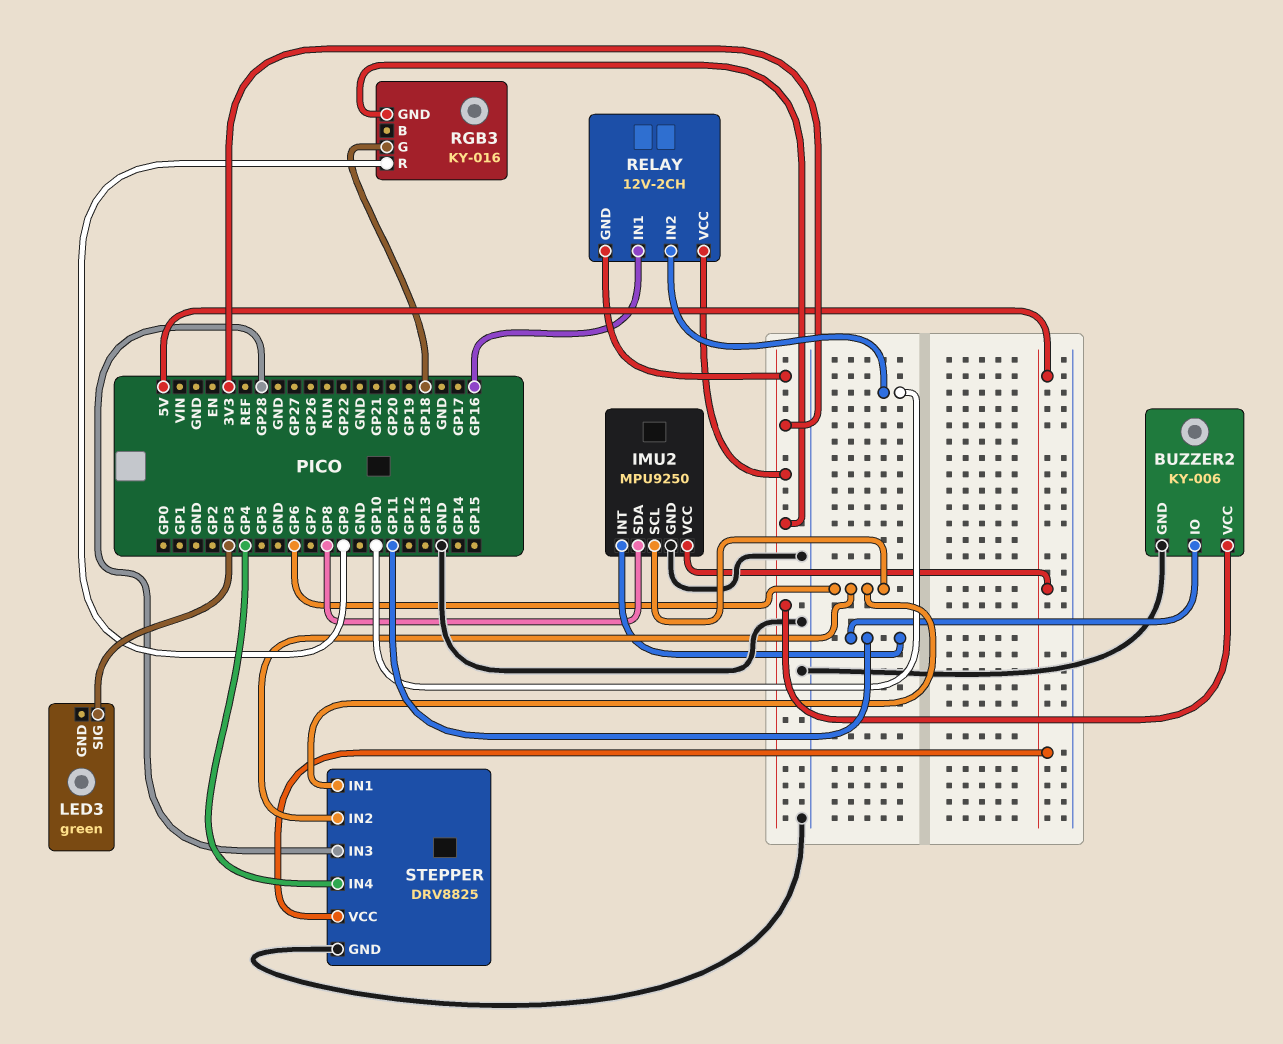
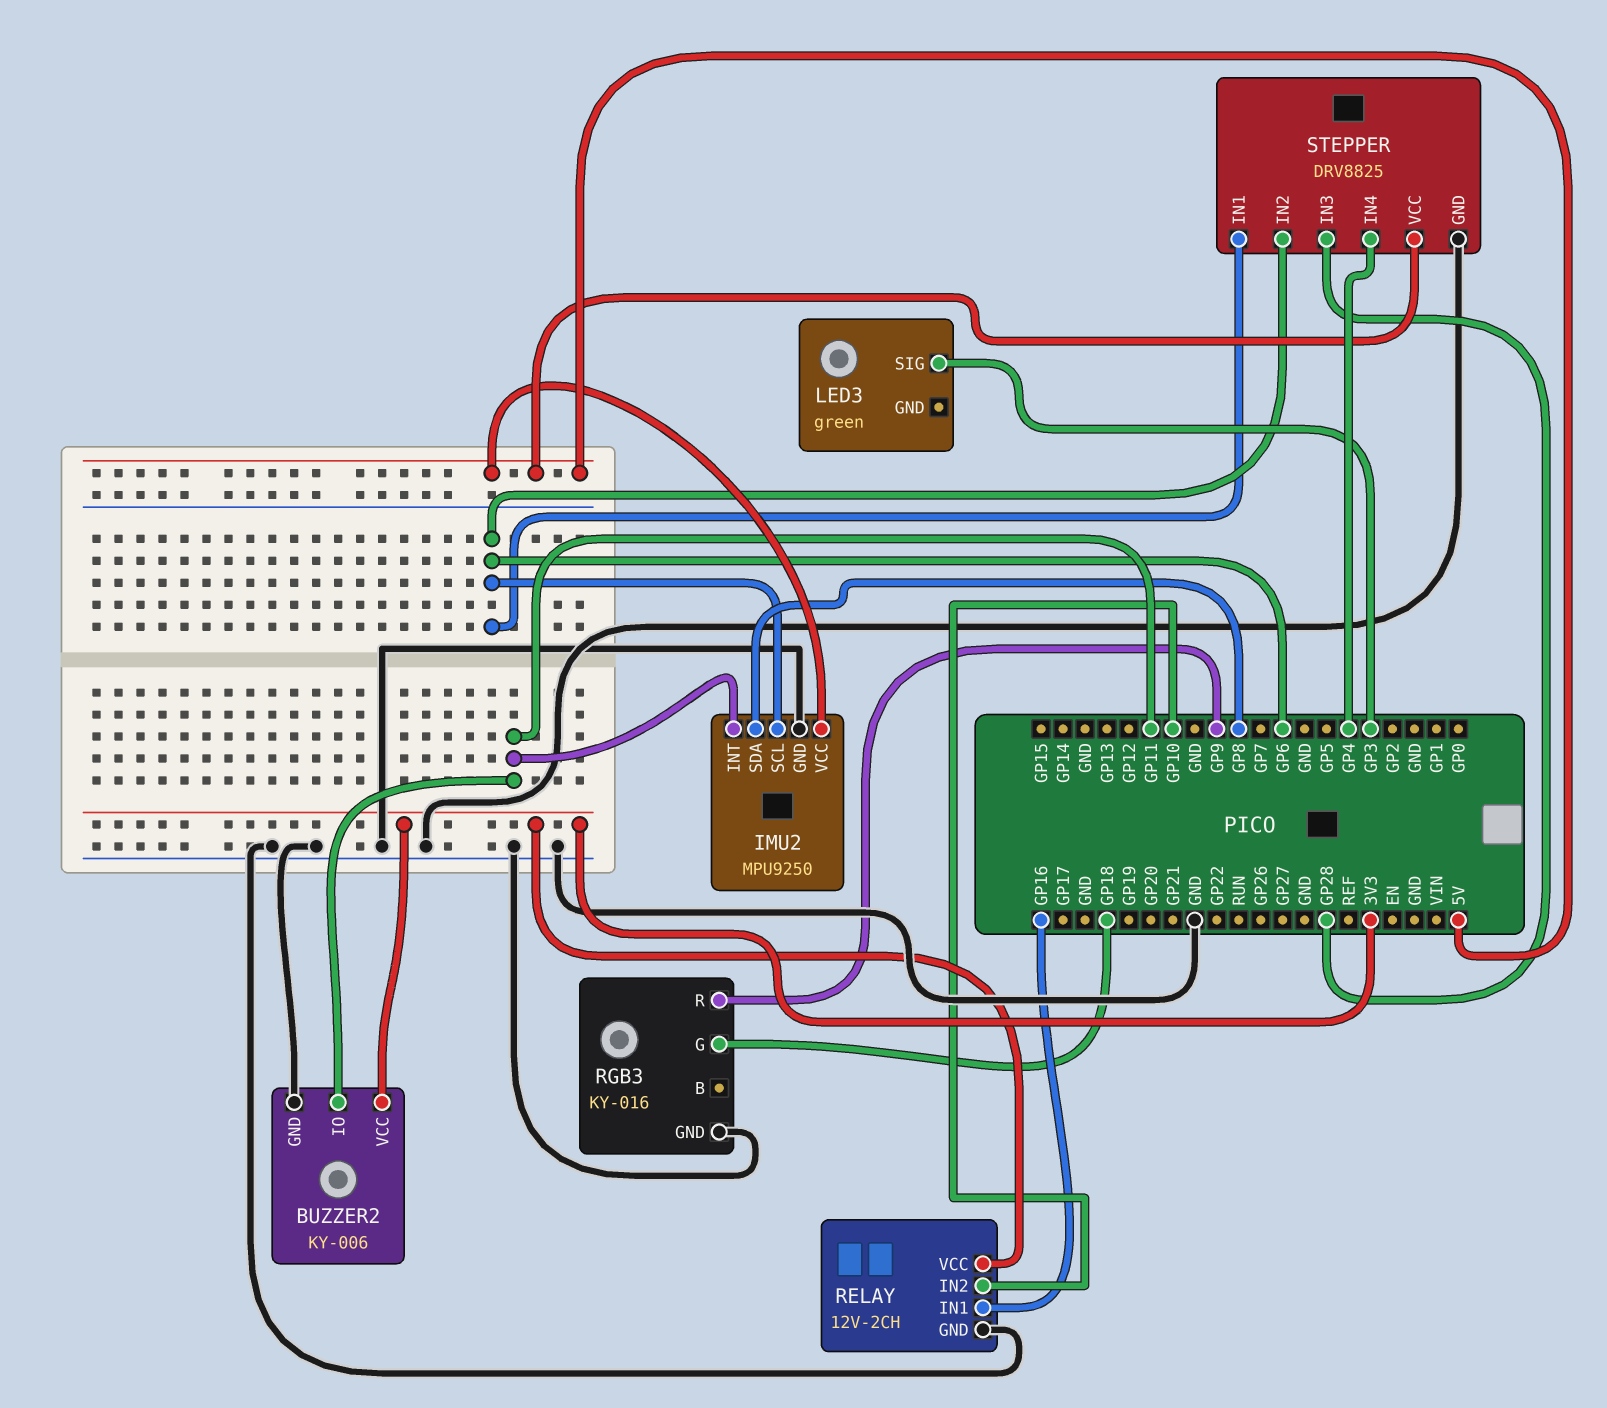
RELAY pin GND: 3V3 -> GND
RGB3 pin GND: 3V3 -> GND

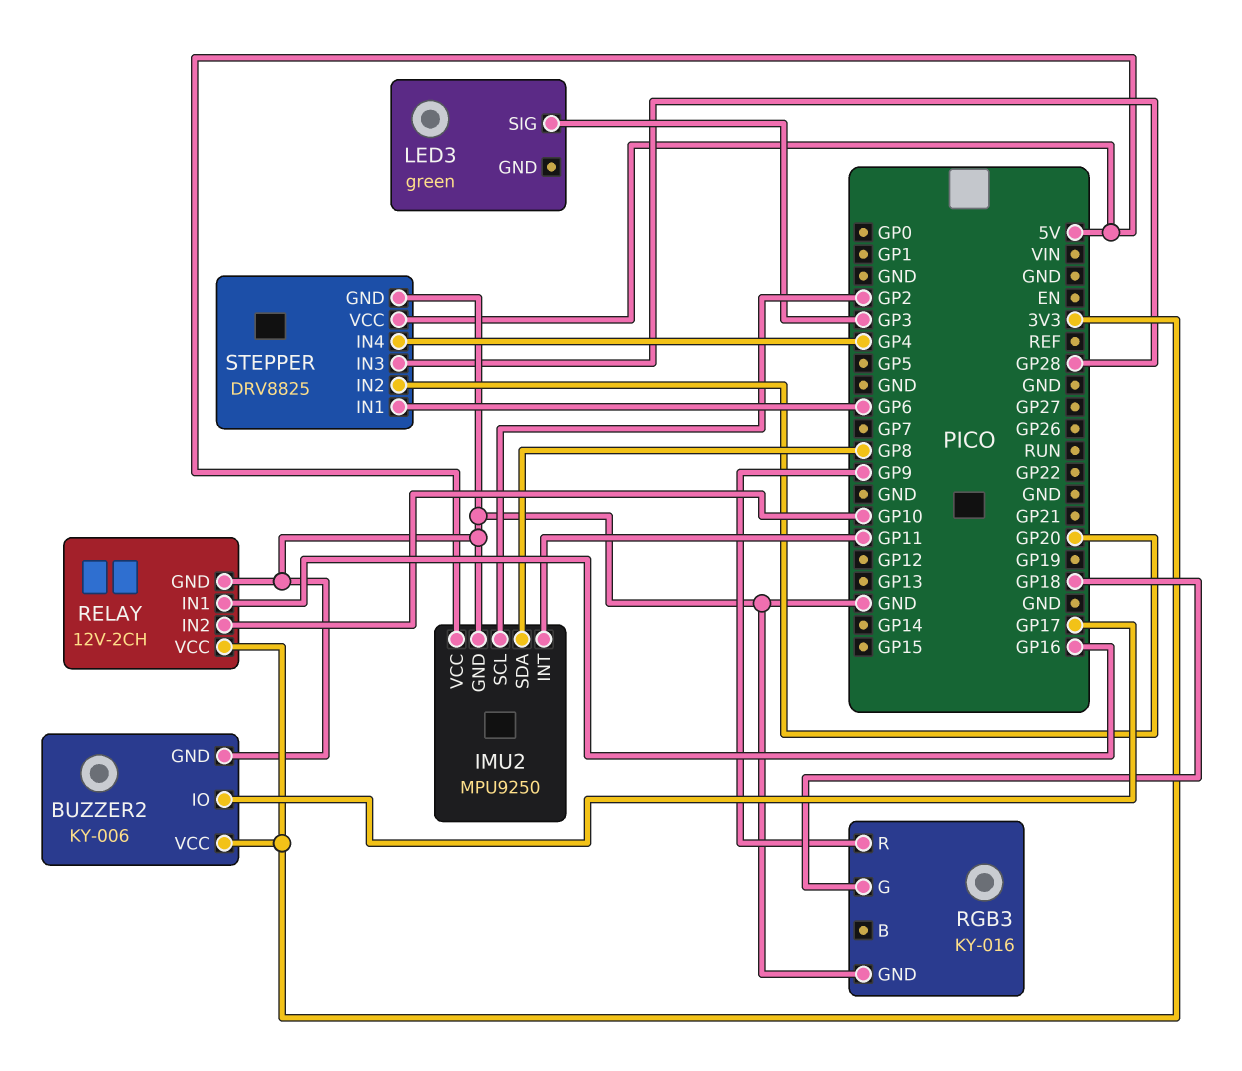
BUZZER2 pin IO: GP11 -> GP17
IMU2 pin SCL: GP6 -> GP2
STEPPER pin IN2: GP6 -> GP20

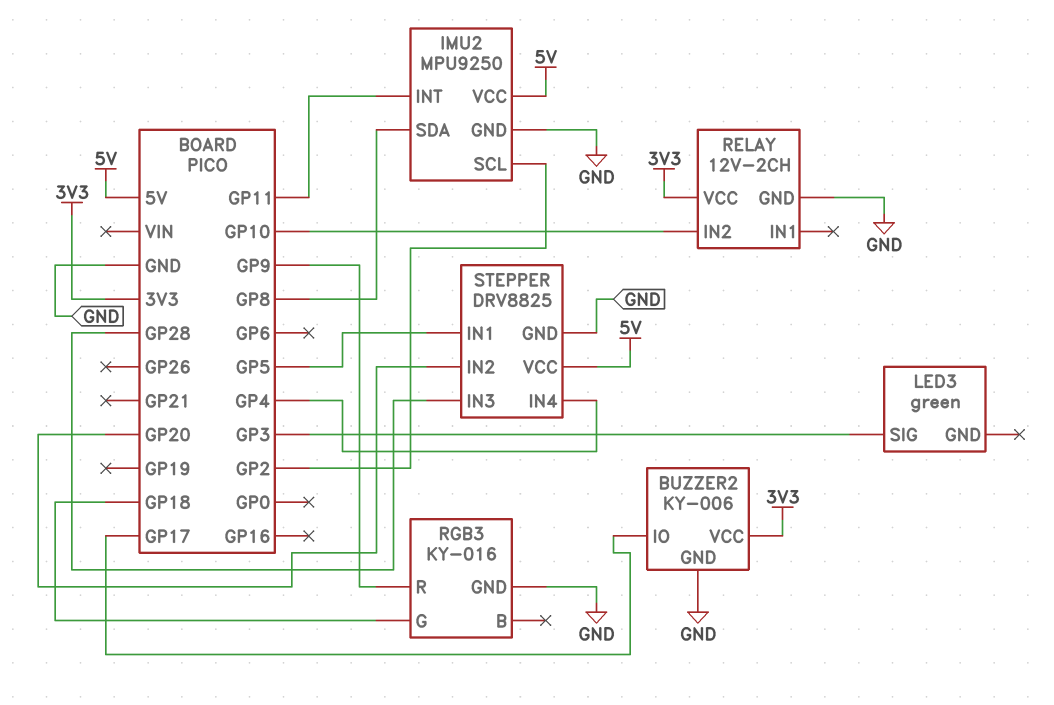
RELAY pin IN1: GP16 -> none
STEPPER pin IN1: GP6 -> GP5

